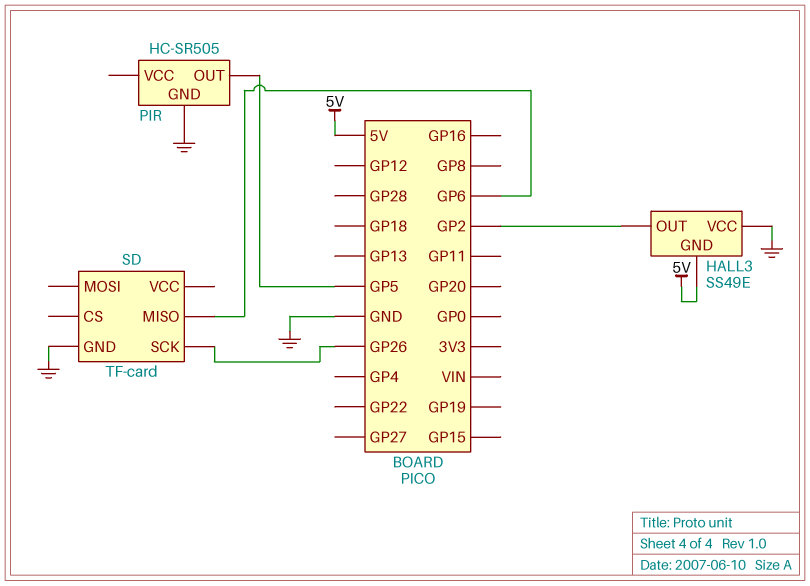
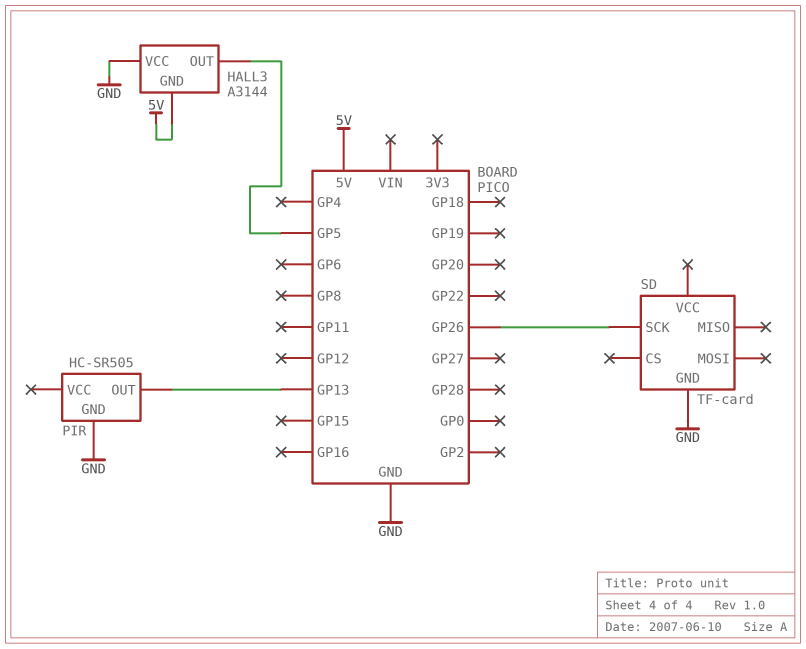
HALL3: SS49E -> A3144
HALL3 pin OUT: GP2 -> GP5
PIR pin OUT: GP5 -> GP13
SD pin MISO: GP6 -> none

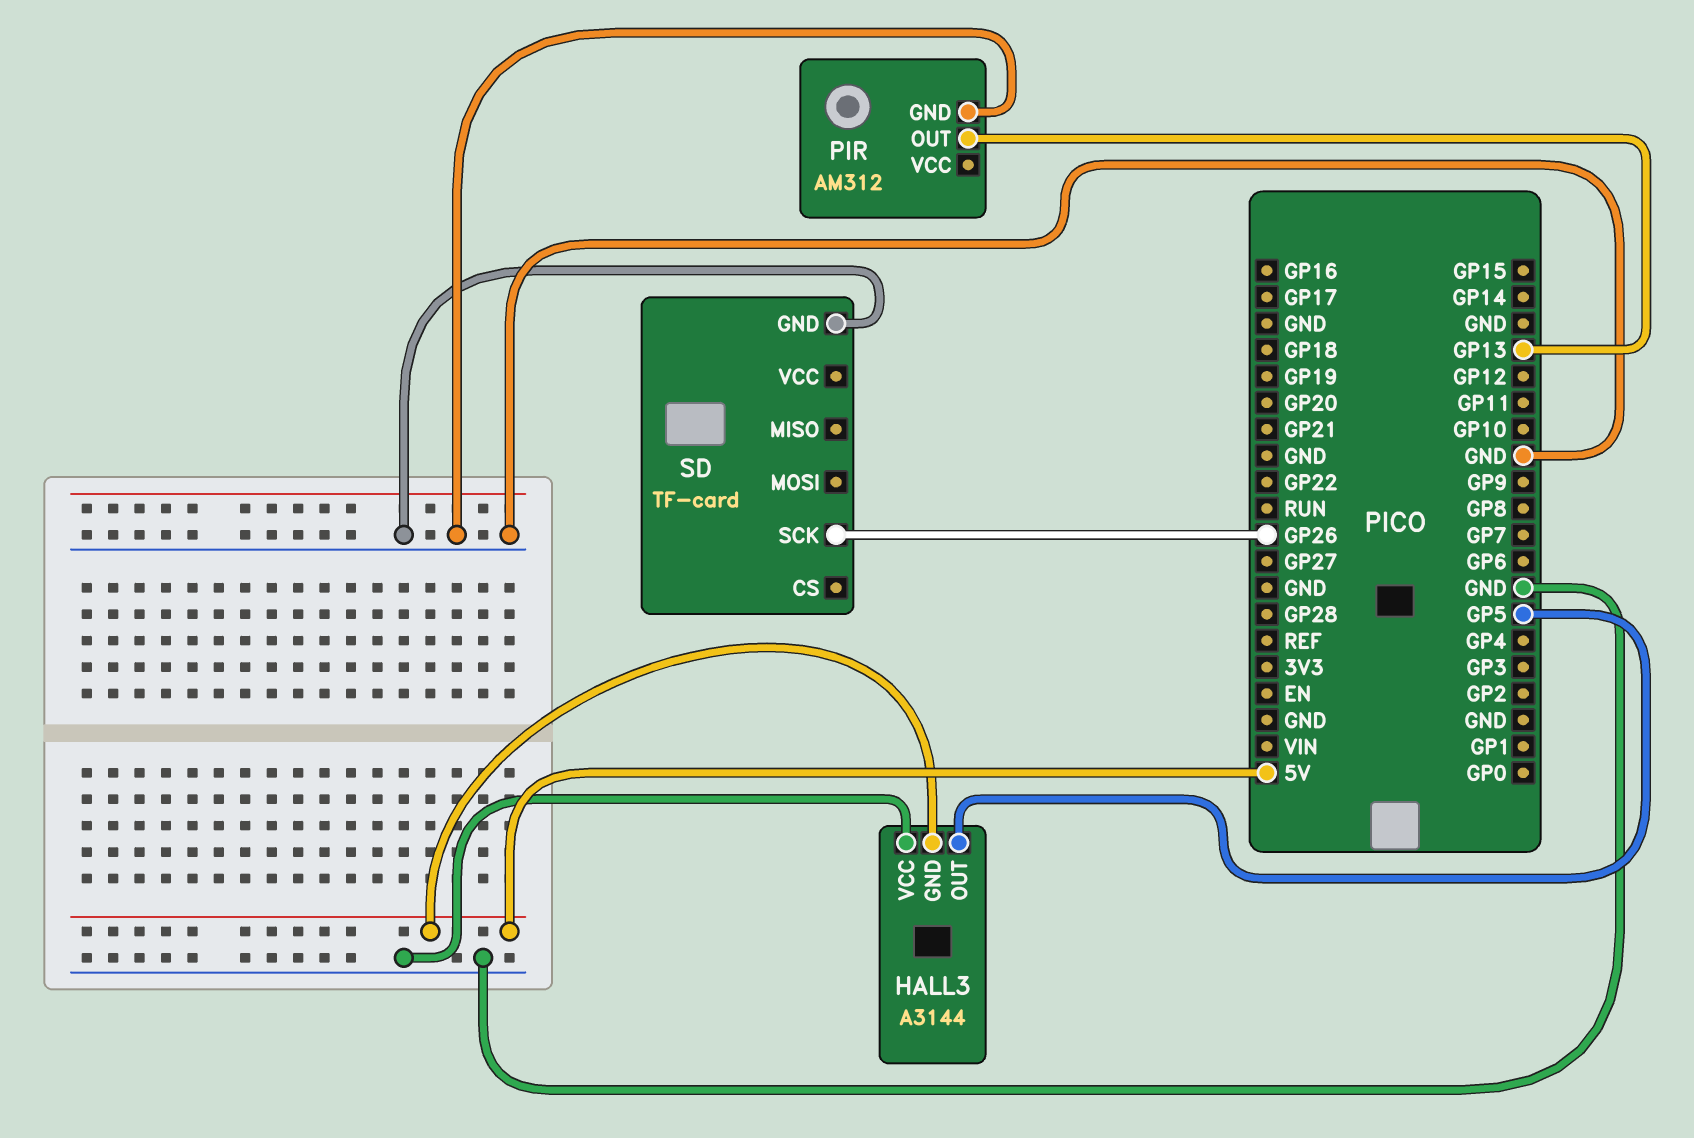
PIR: HC-SR505 -> AM312

